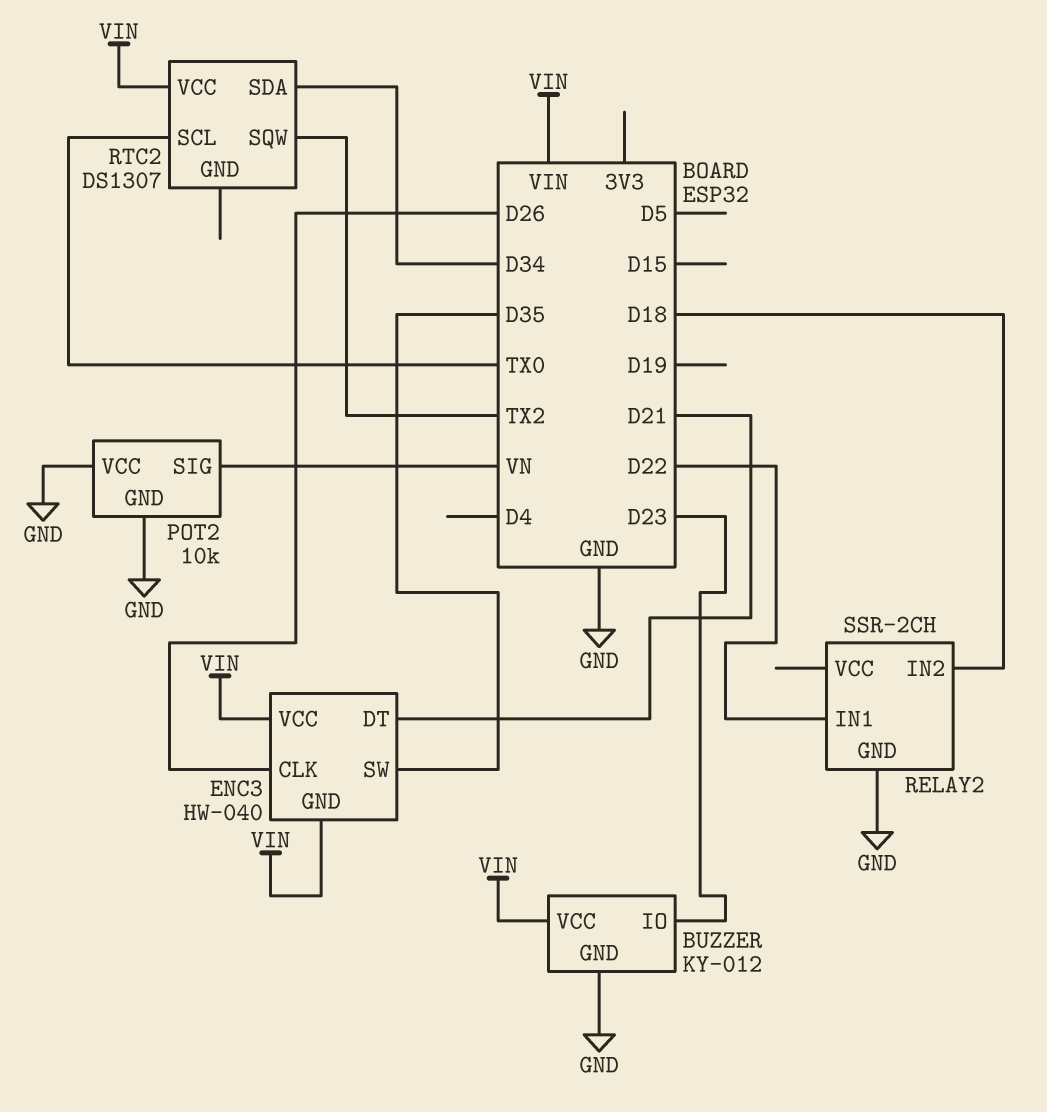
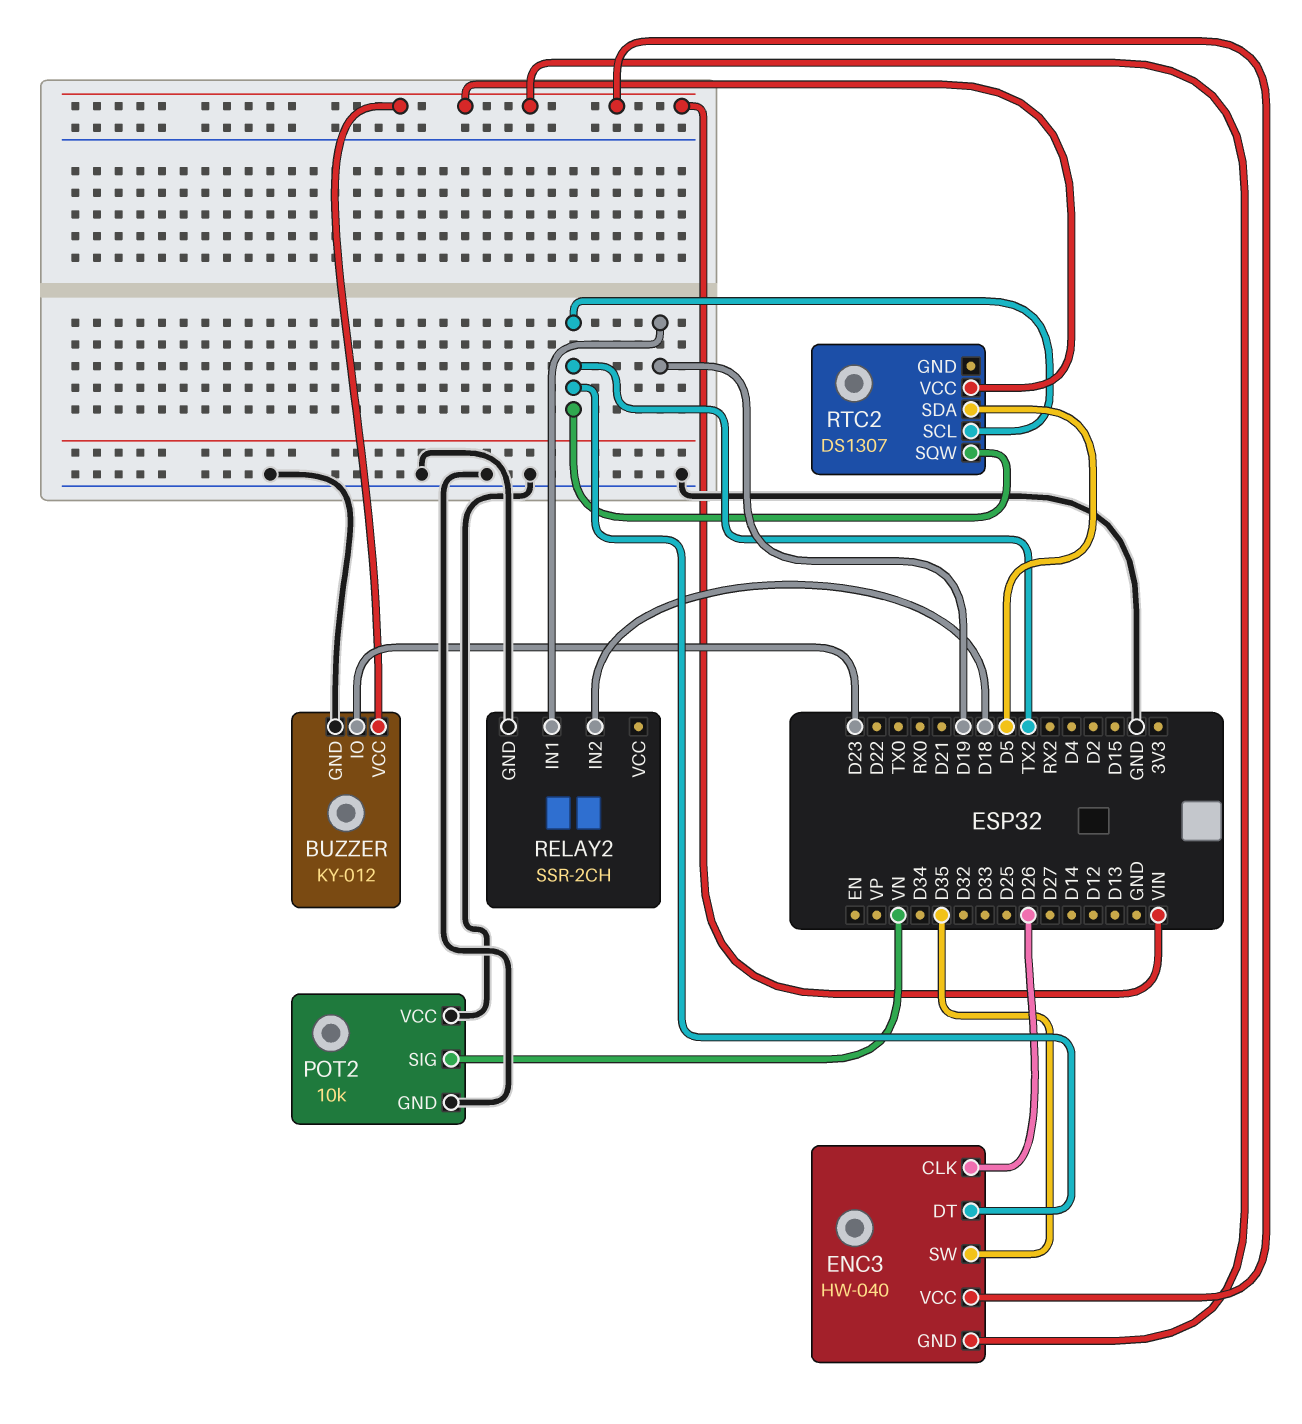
ENC3 pin DT: D21 -> TX2
RELAY2 pin IN1: D22 -> D19
RTC2 pin SCL: TX0 -> TX2
RTC2 pin SDA: D34 -> D5

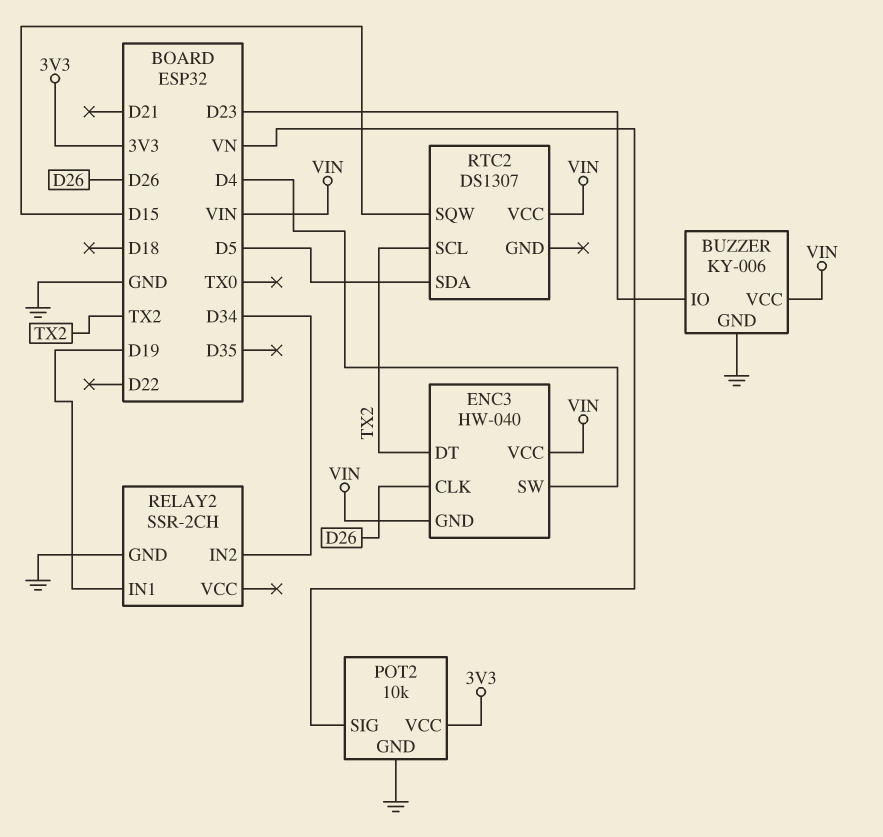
BUZZER: KY-012 -> KY-006
ENC3 pin SW: D35 -> D4
POT2 pin VCC: GND -> 3V3
RELAY2 pin IN2: D18 -> D34
RTC2 pin SQW: TX2 -> D15

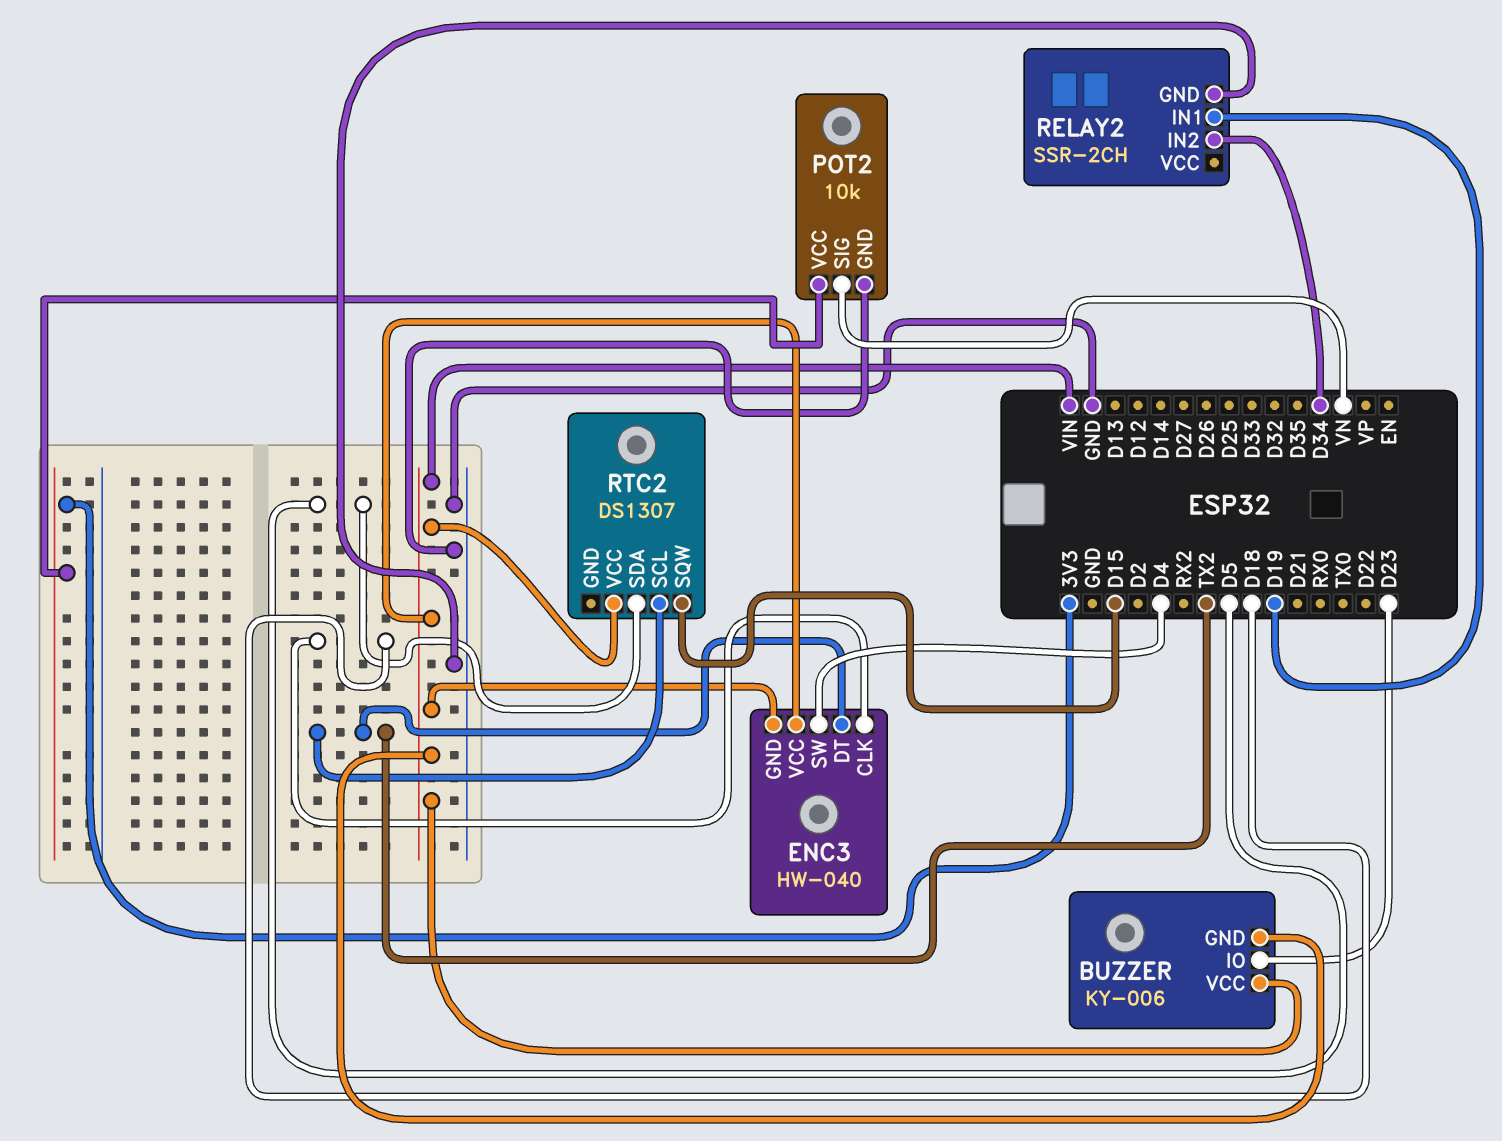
BUZZER pin GND: GND -> VIN
ENC3 pin CLK: D26 -> D18

